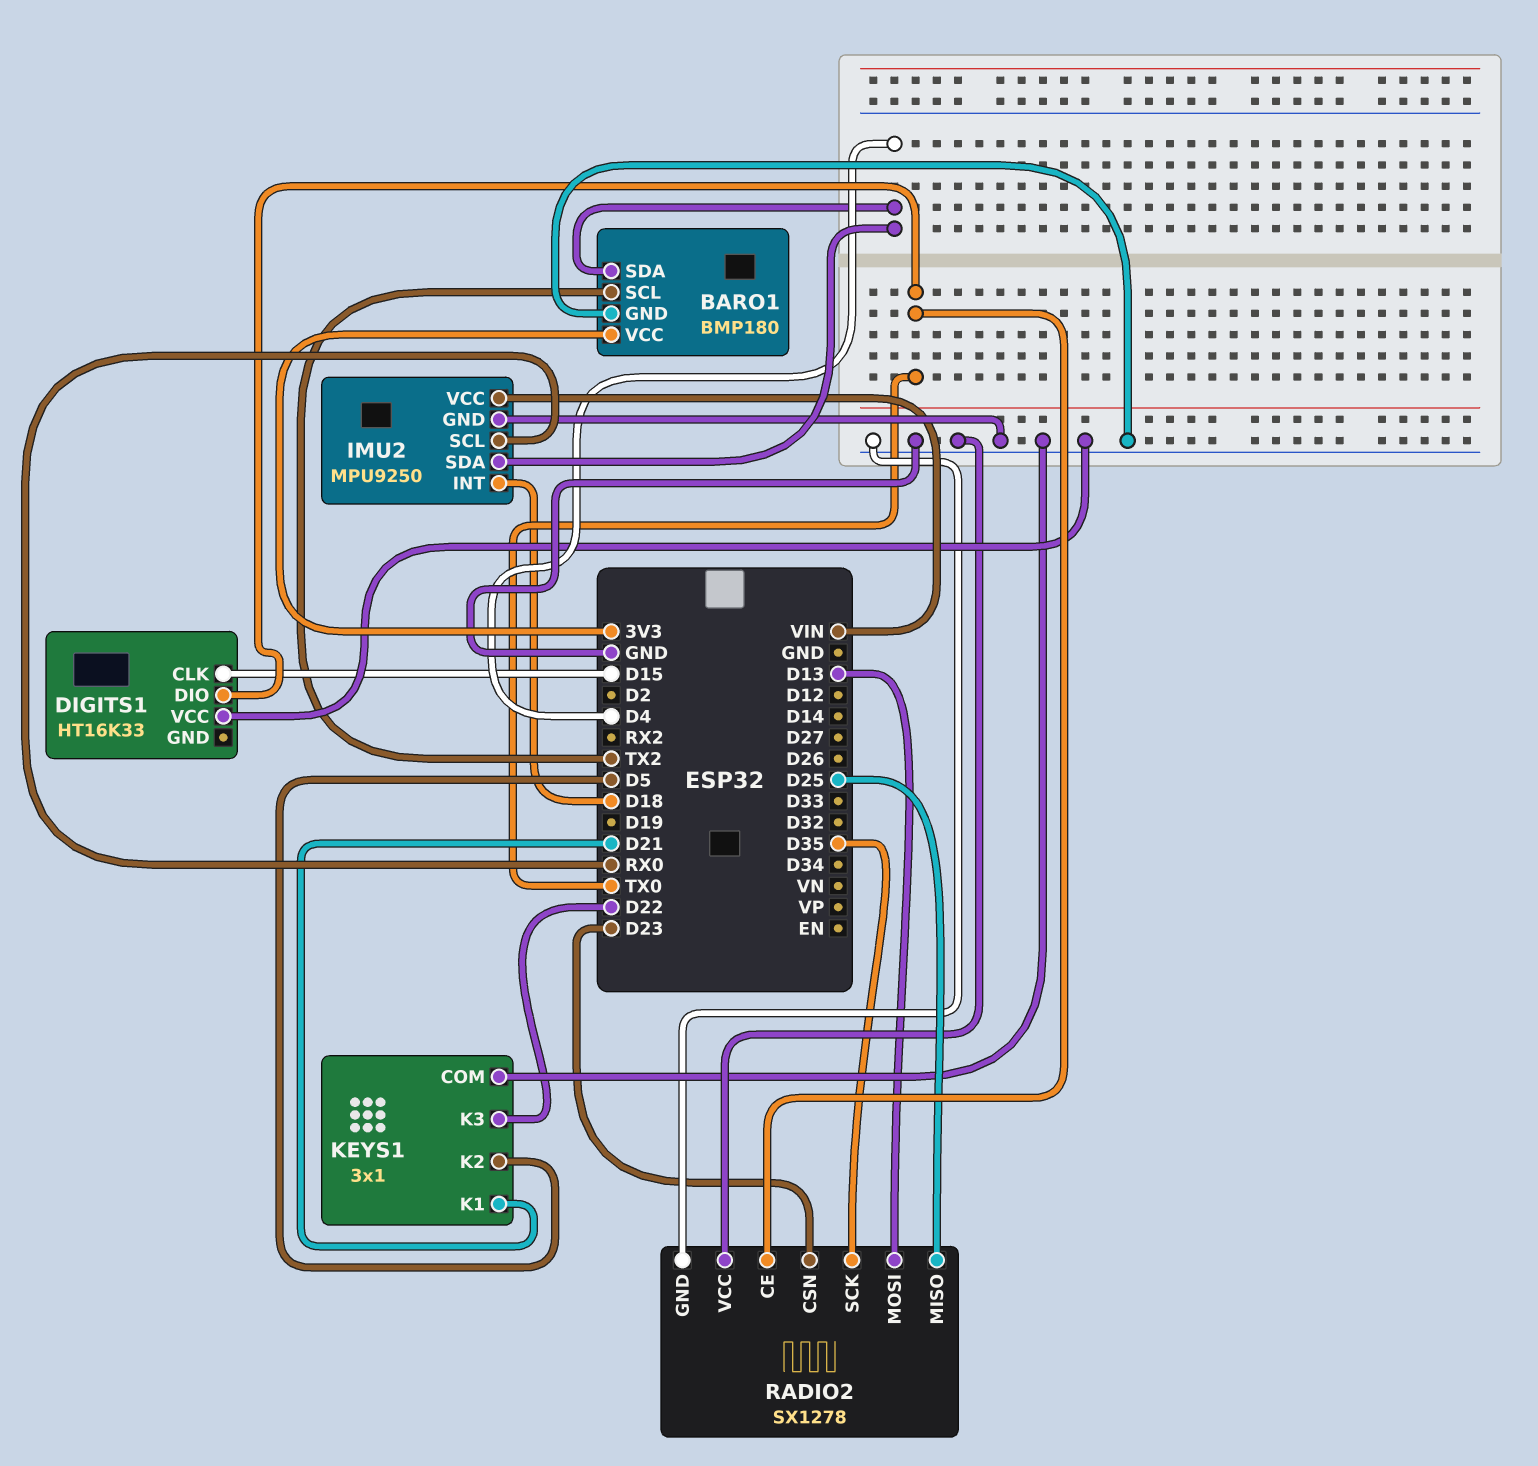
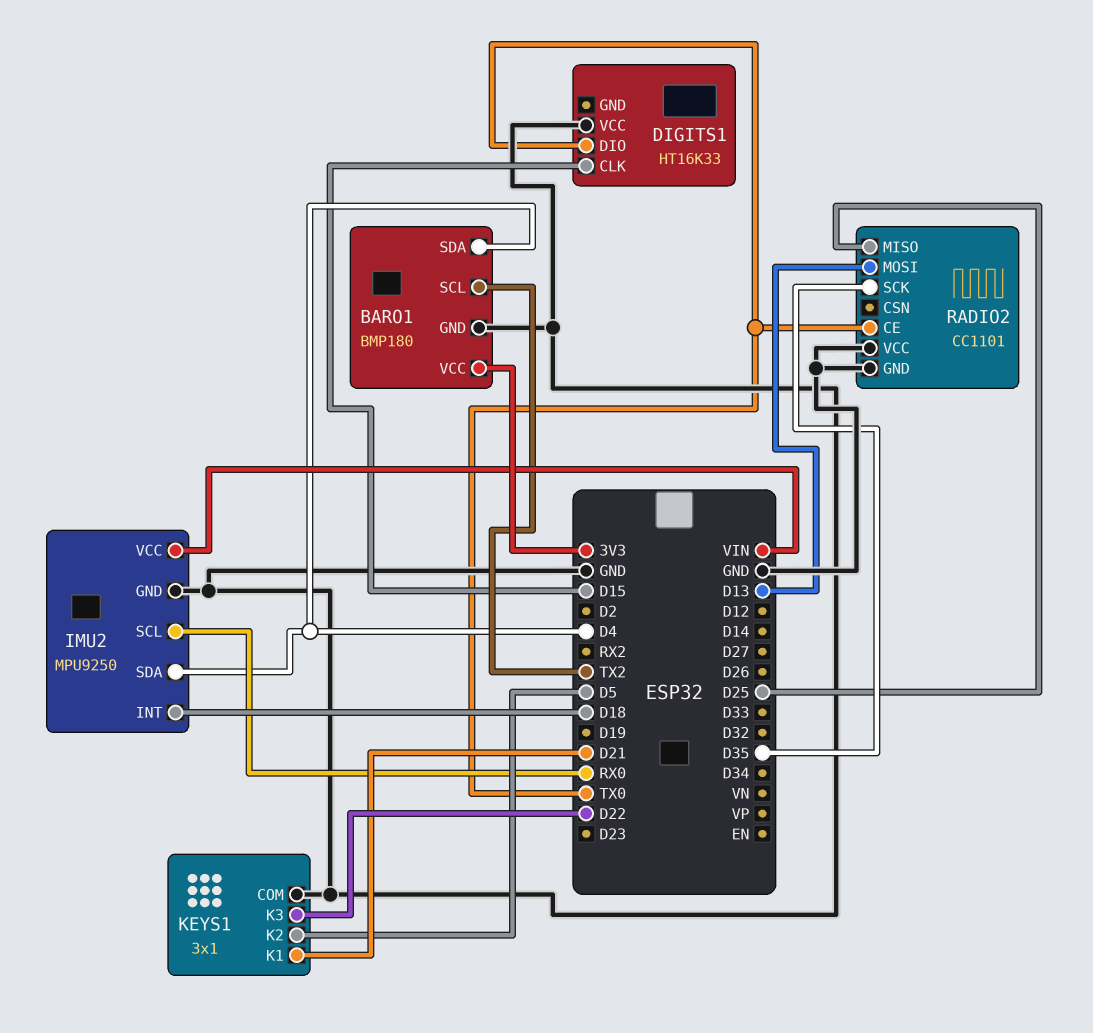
RADIO2: SX1278 -> CC1101
RADIO2 pin CSN: D23 -> none

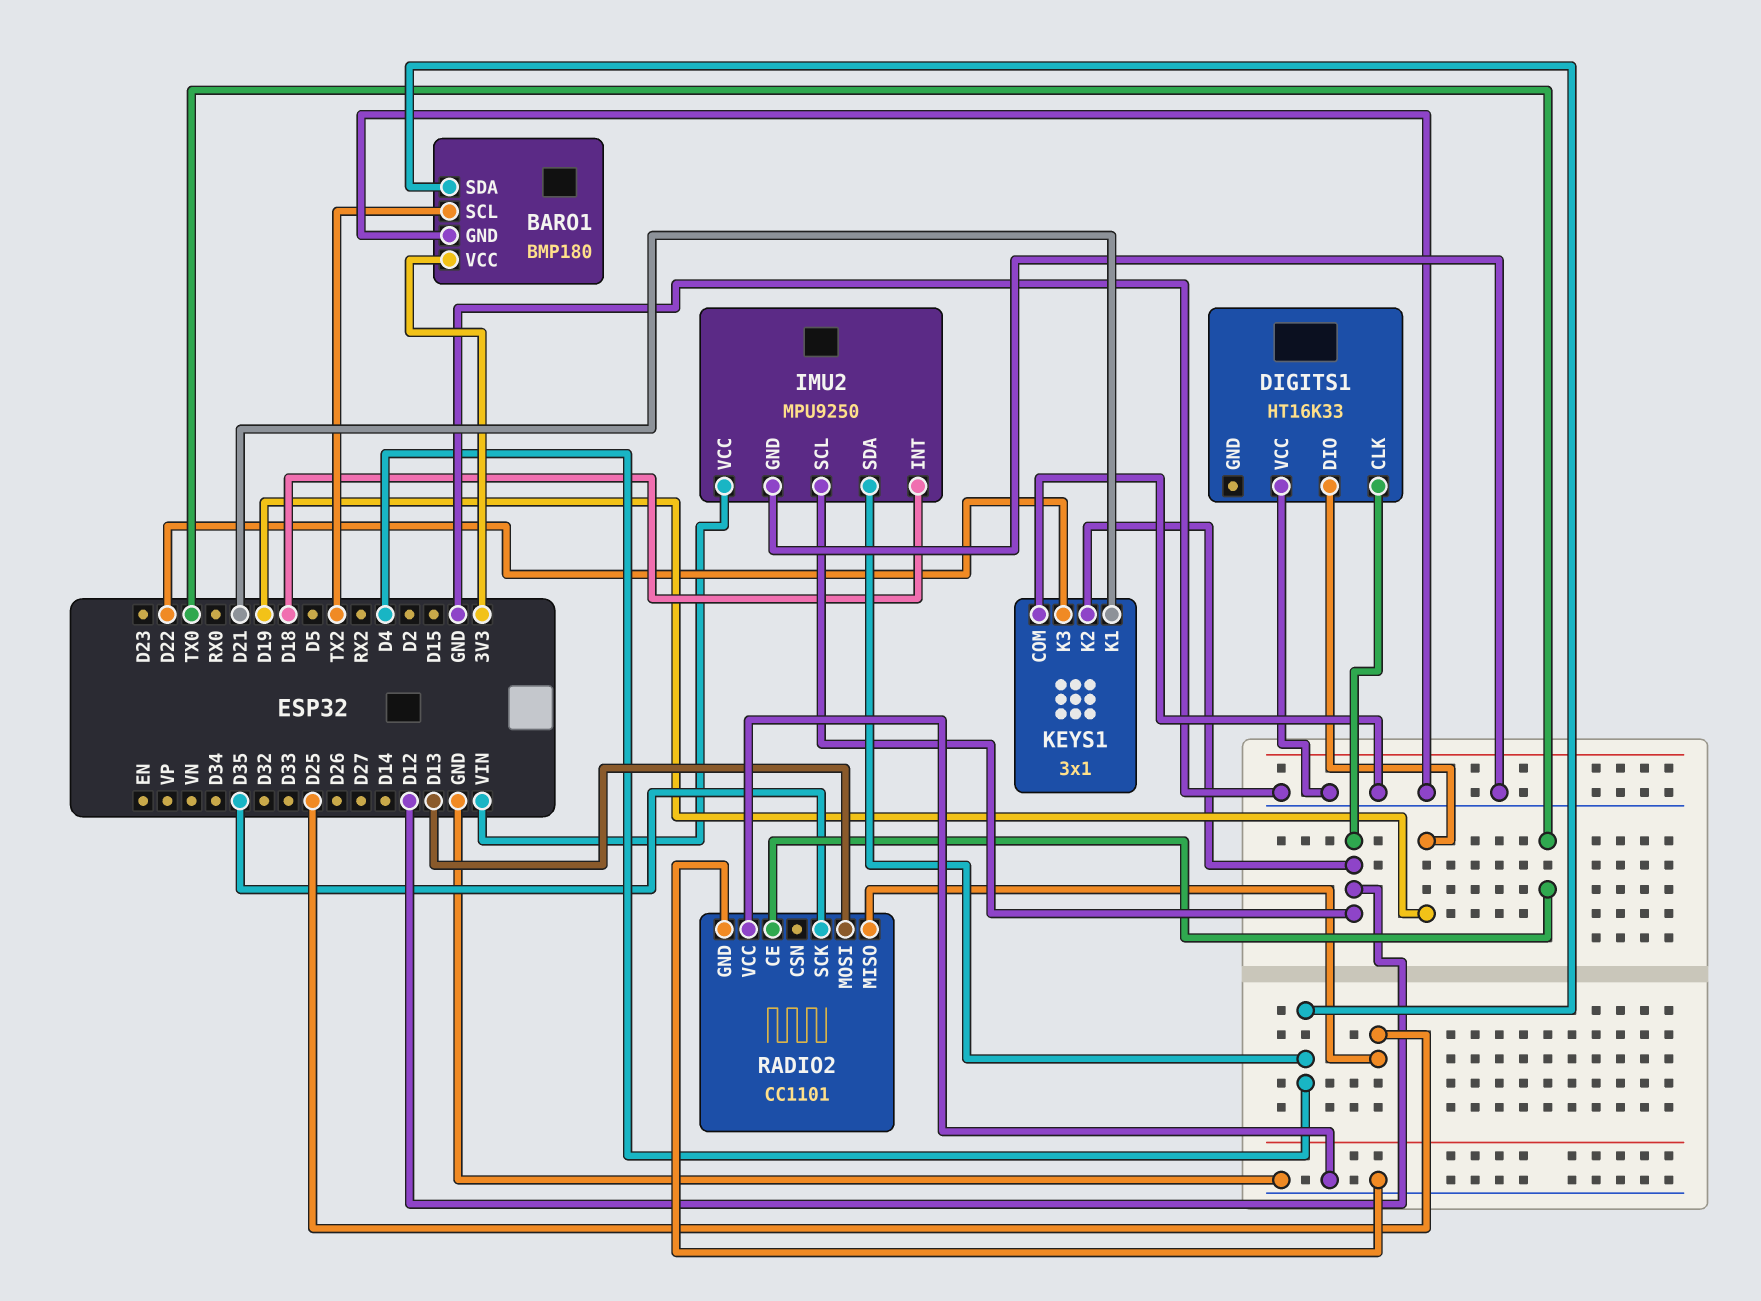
DIGITS1 pin CLK: D15 -> D12
DIGITS1 pin DIO: TX0 -> D19
IMU2 pin SCL: RX0 -> D12
KEYS1 pin K2: D5 -> D12

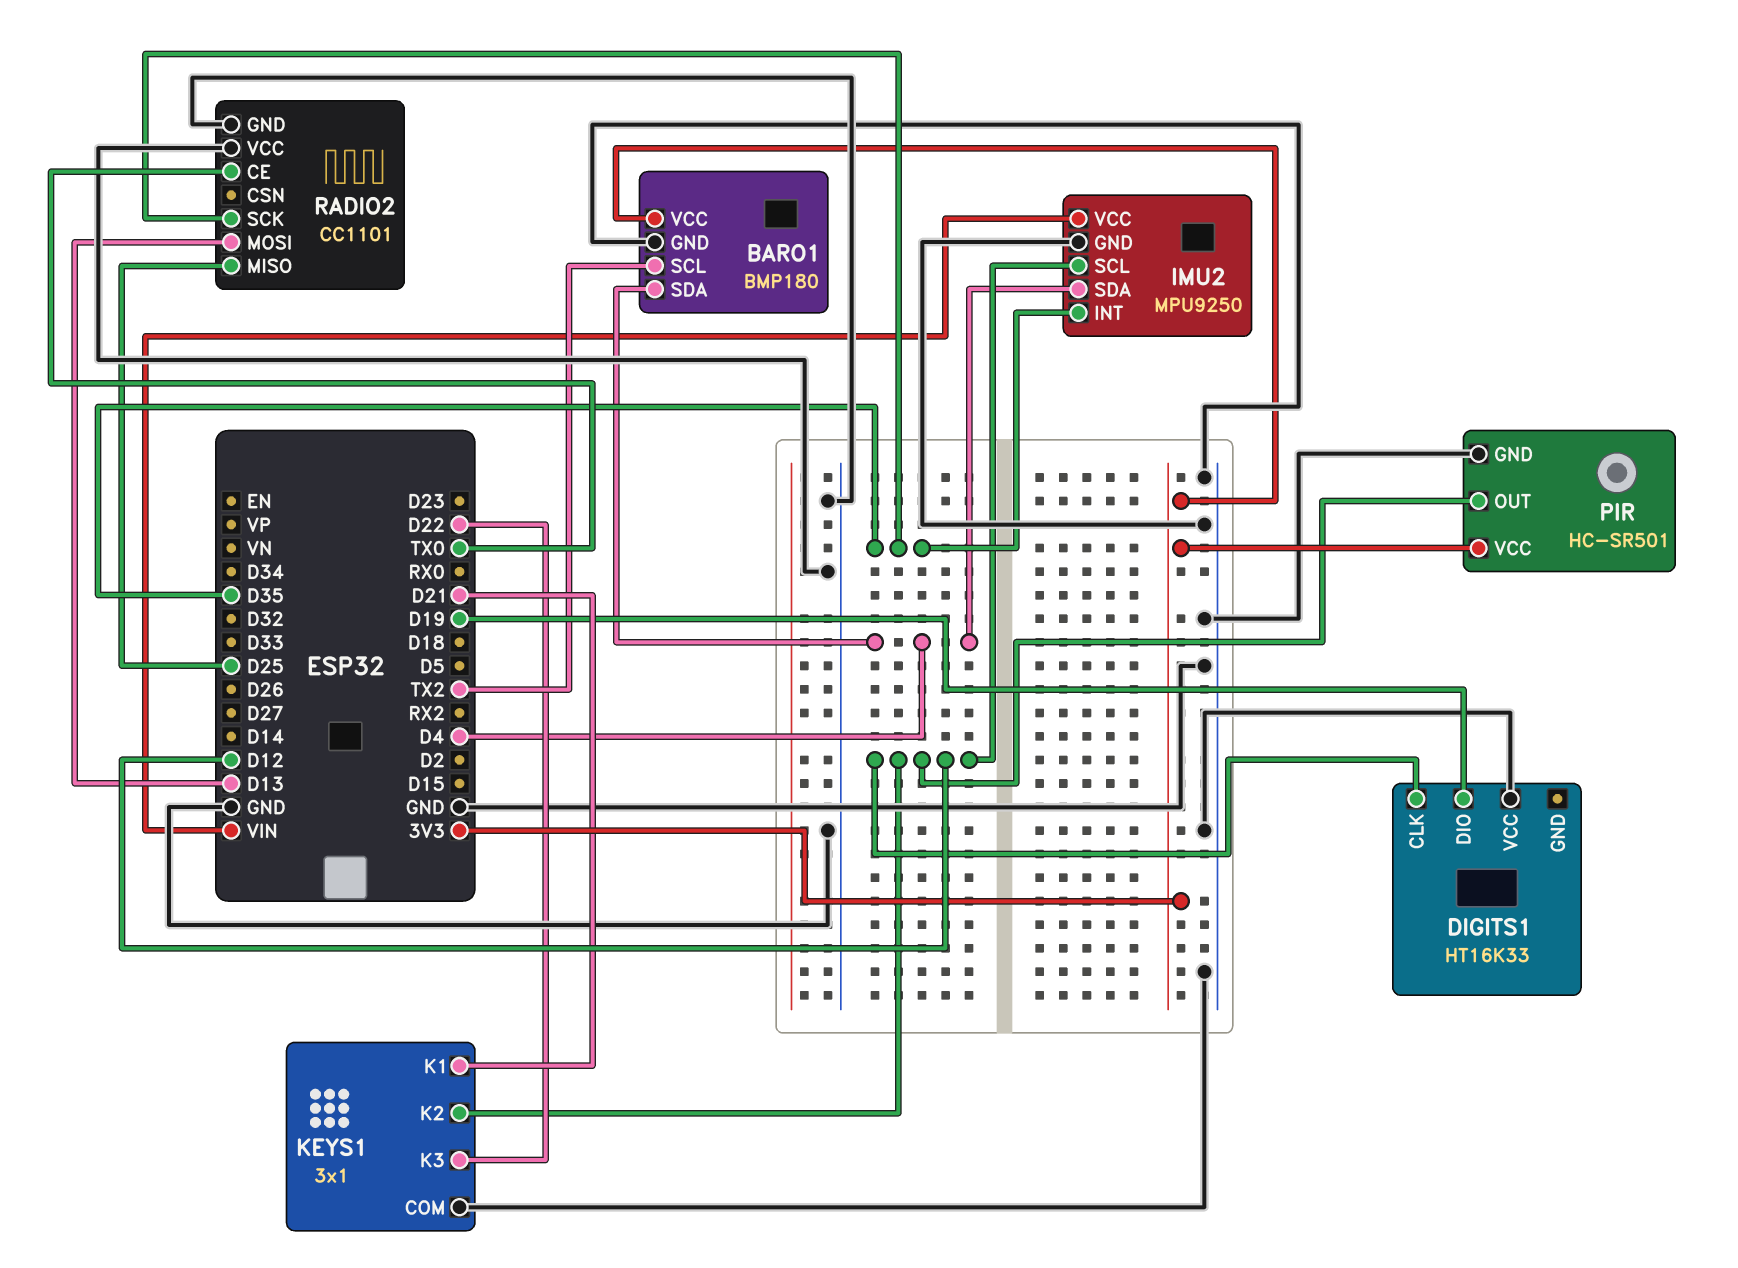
IMU2 pin INT: D18 -> D35
PIR: none -> HC-SR501
PIR pin GND: none -> GND
PIR pin OUT: none -> D12
PIR pin VCC: none -> 3V3

